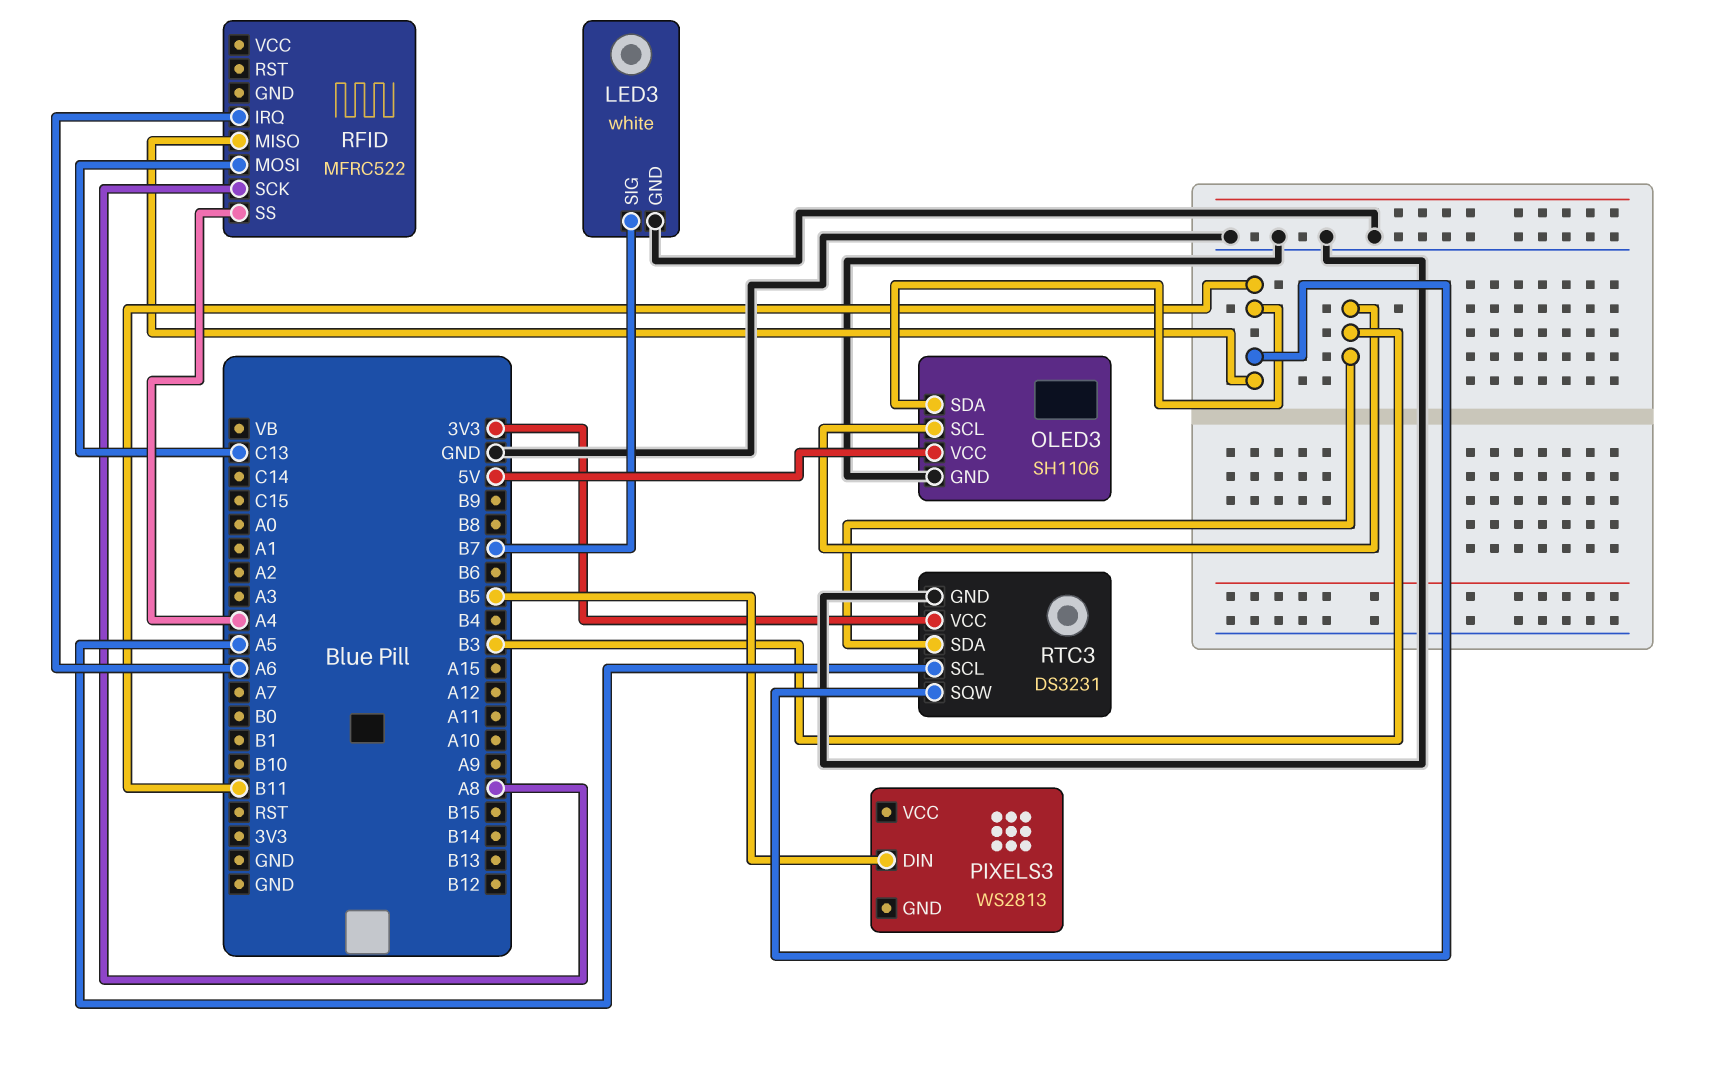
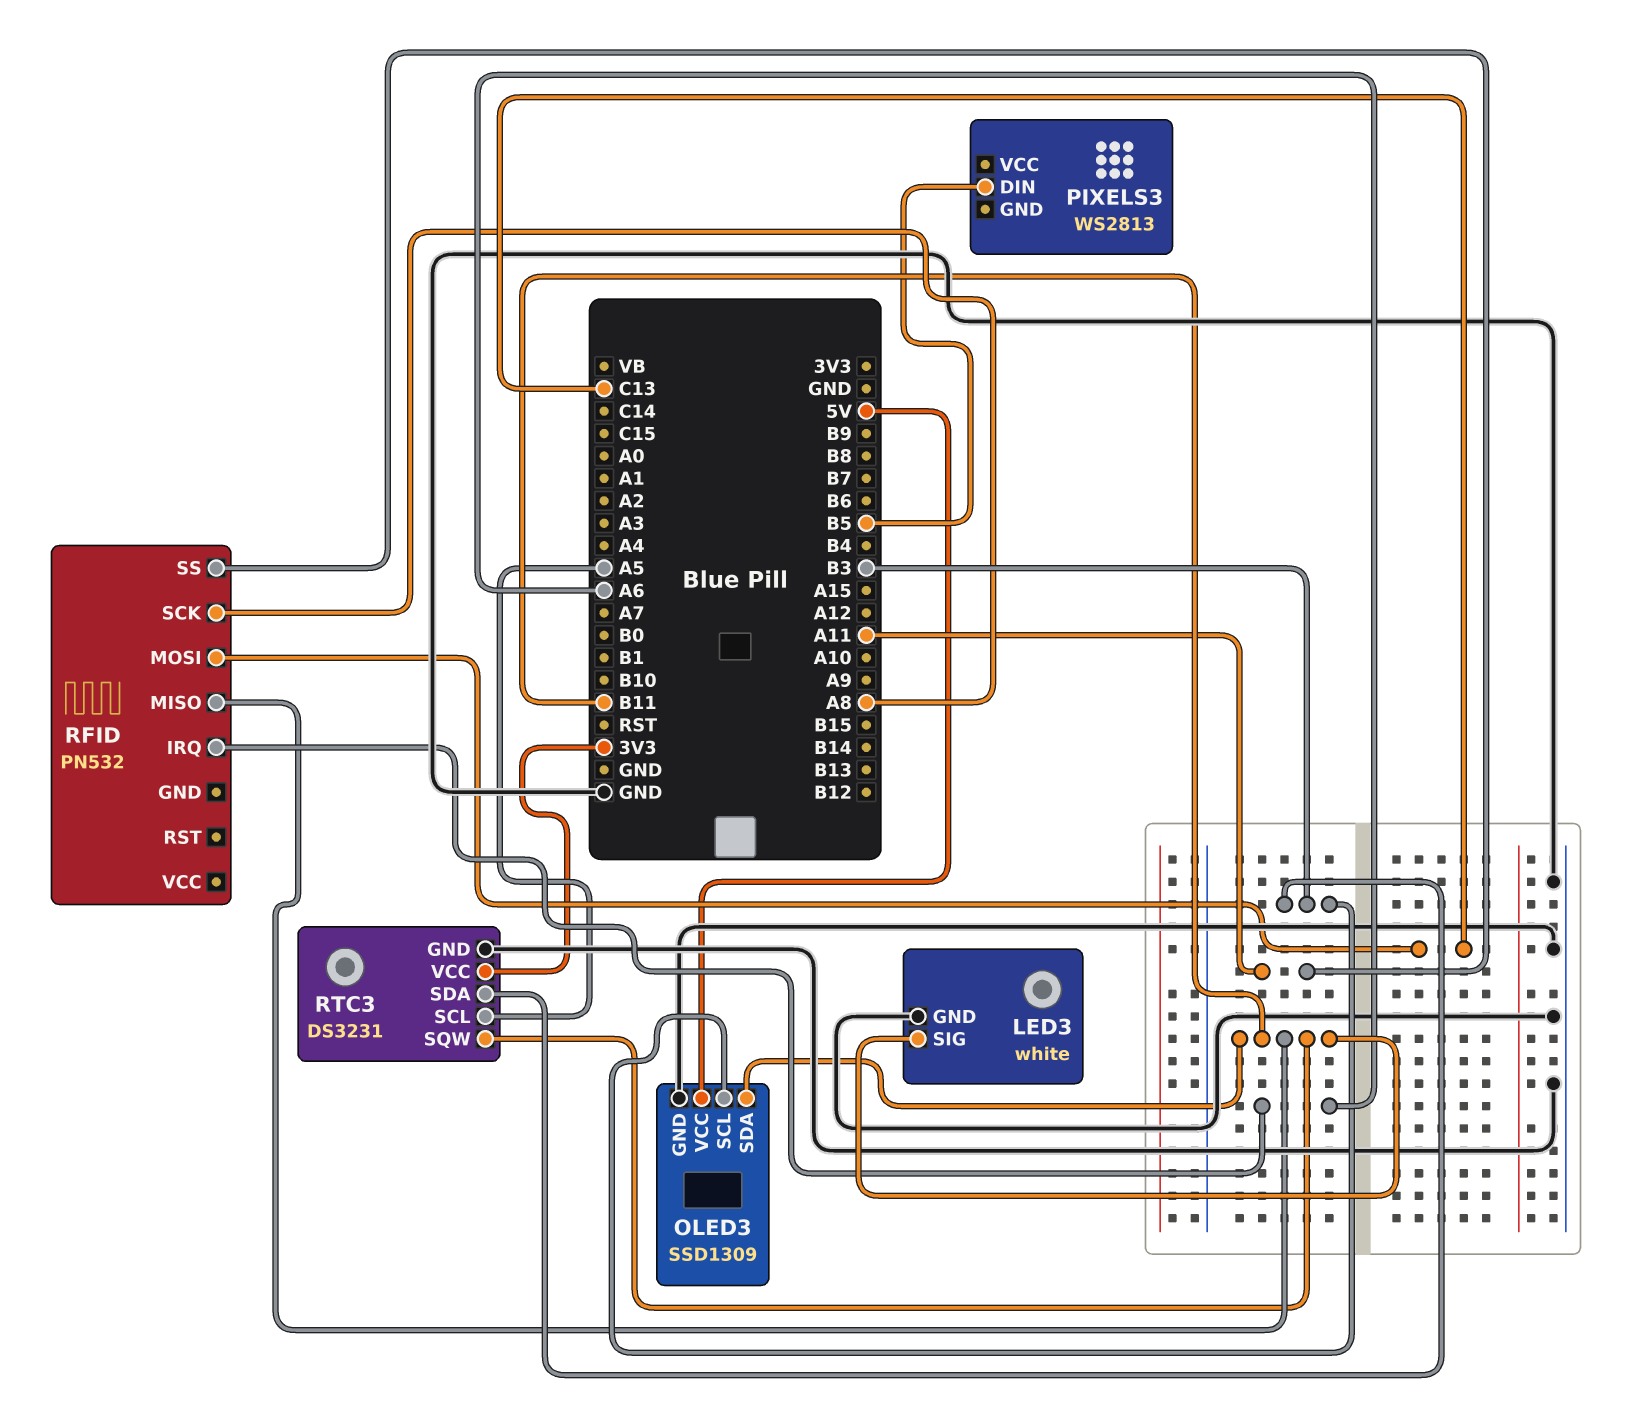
LED3 pin SIG: B7 -> B11
OLED3: SH1106 -> SSD1309
RFID: MFRC522 -> PN532
RFID pin SS: A4 -> A11

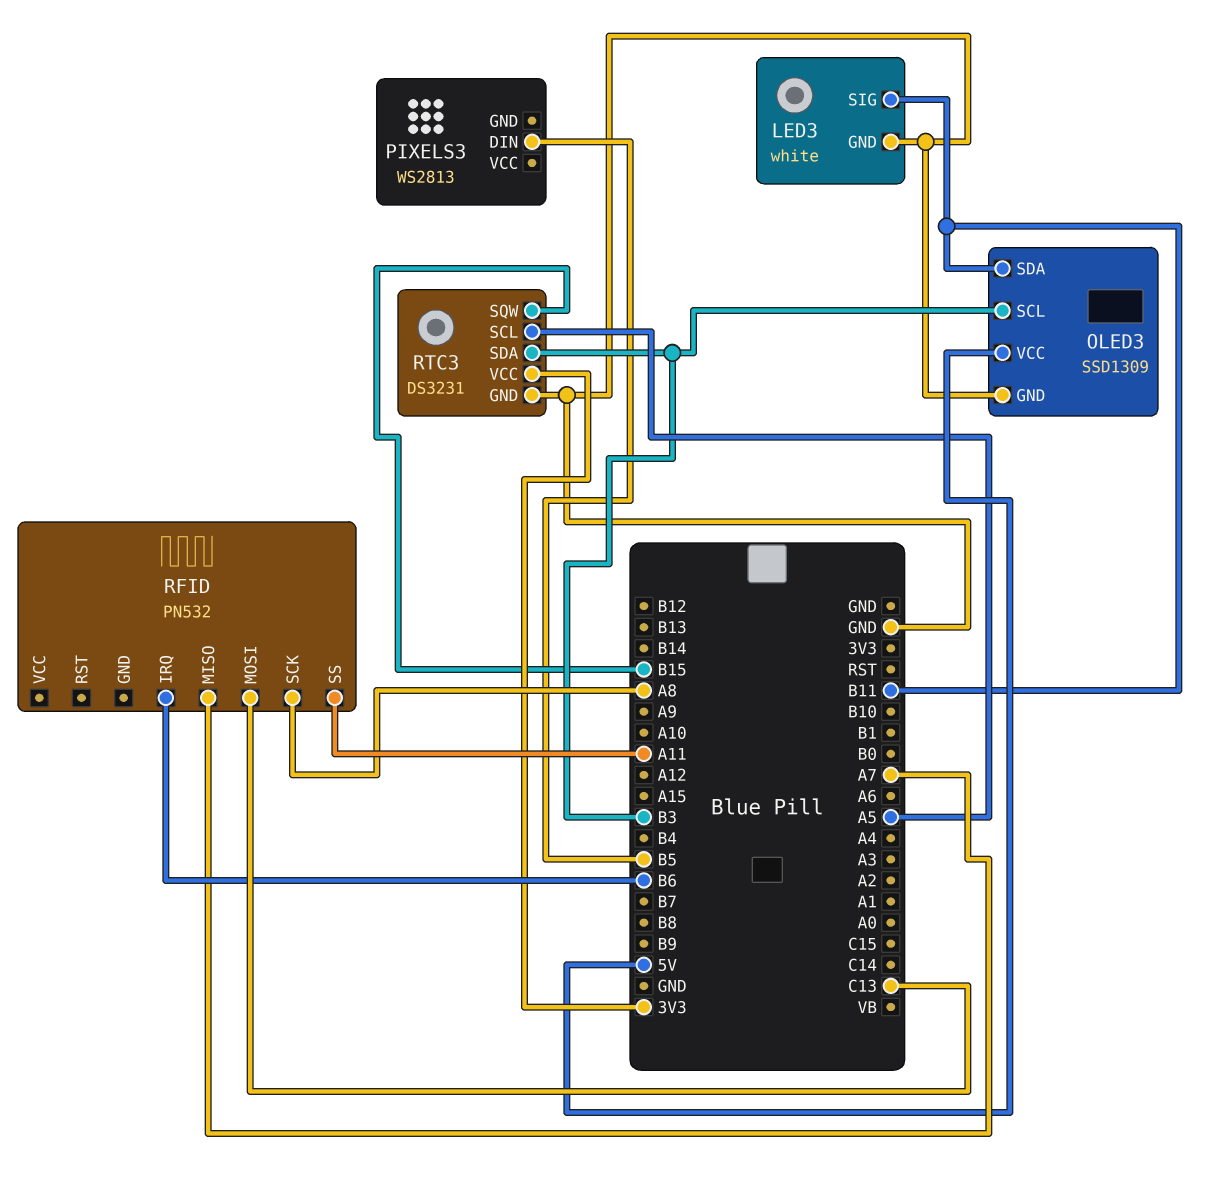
RFID pin IRQ: A6 -> B6
RFID pin MISO: B11 -> A7
RTC3 pin SQW: B11 -> B15

